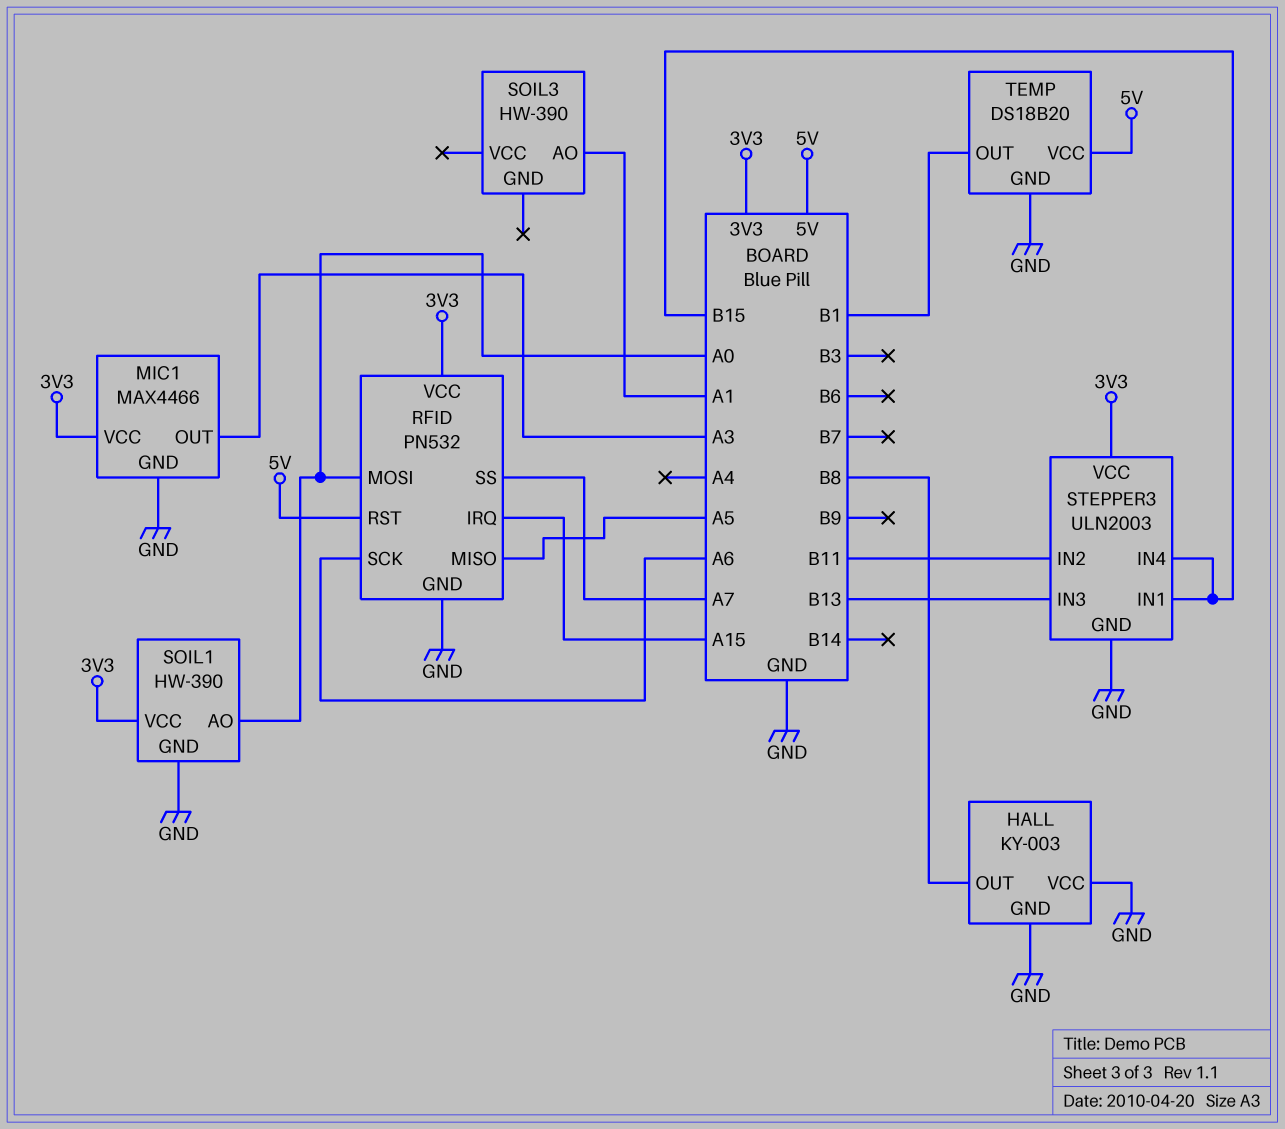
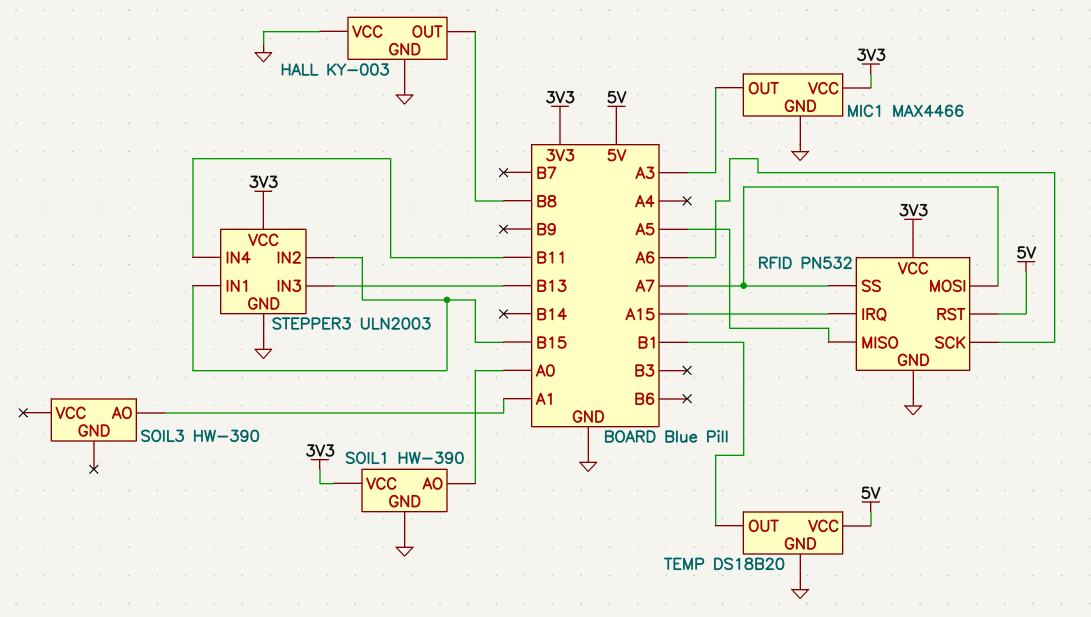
RFID pin MOSI: A0 -> A7
STEPPER3 pin IN2: B11 -> B15
STEPPER3 pin IN4: B15 -> B11

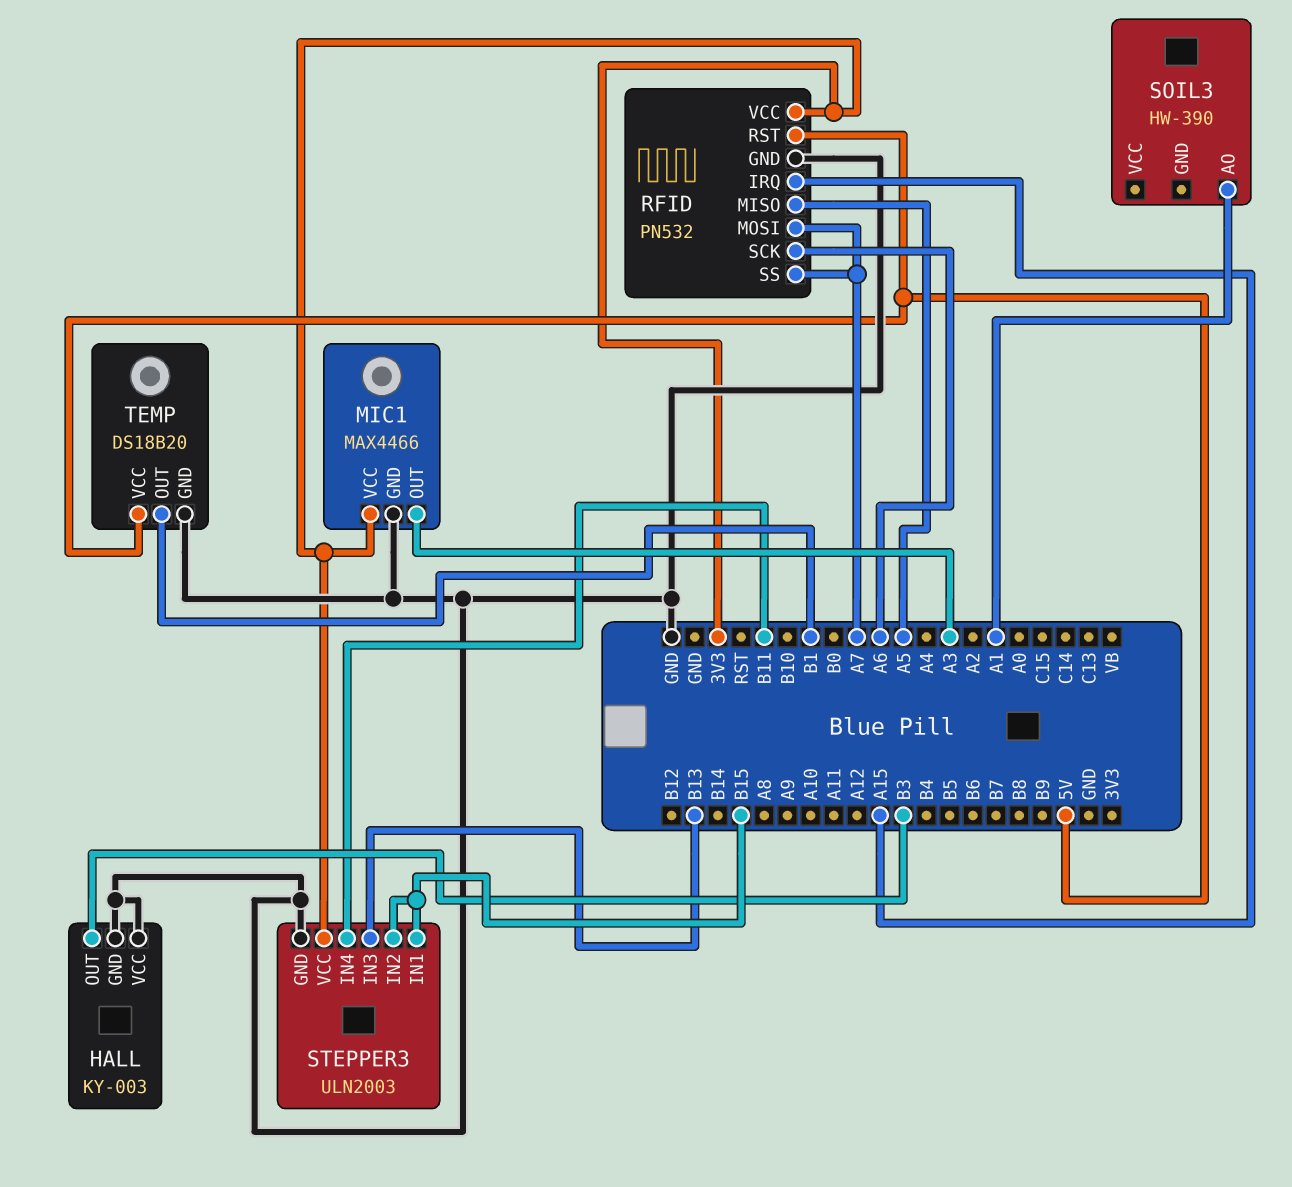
HALL pin OUT: B8 -> B3
SOIL1: HW-390 -> none
SOIL1 pin AO: A0 -> none
SOIL1 pin GND: GND -> none
SOIL1 pin VCC: 3V3 -> none

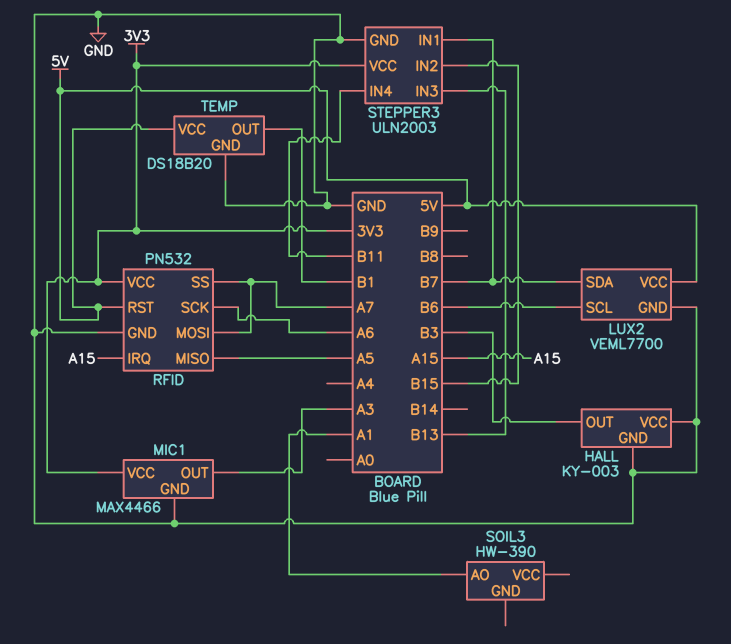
LUX2: none -> VEML7700
LUX2 pin GND: none -> GND
LUX2 pin SCL: none -> B6
LUX2 pin SDA: none -> B7
LUX2 pin VCC: none -> 5V
STEPPER3 pin IN1: B15 -> B7

